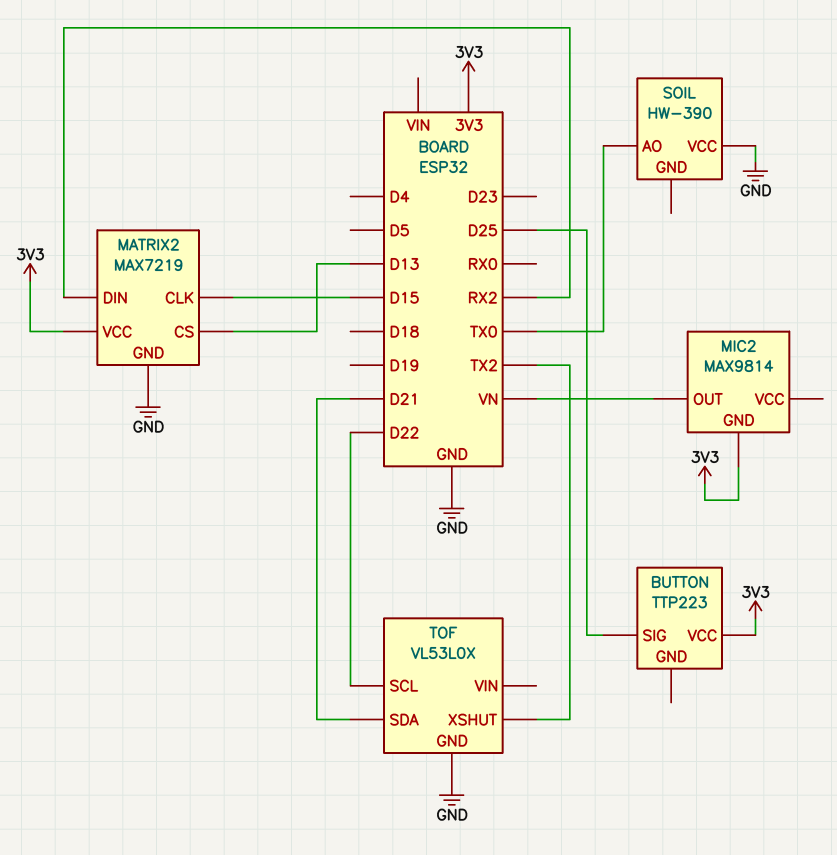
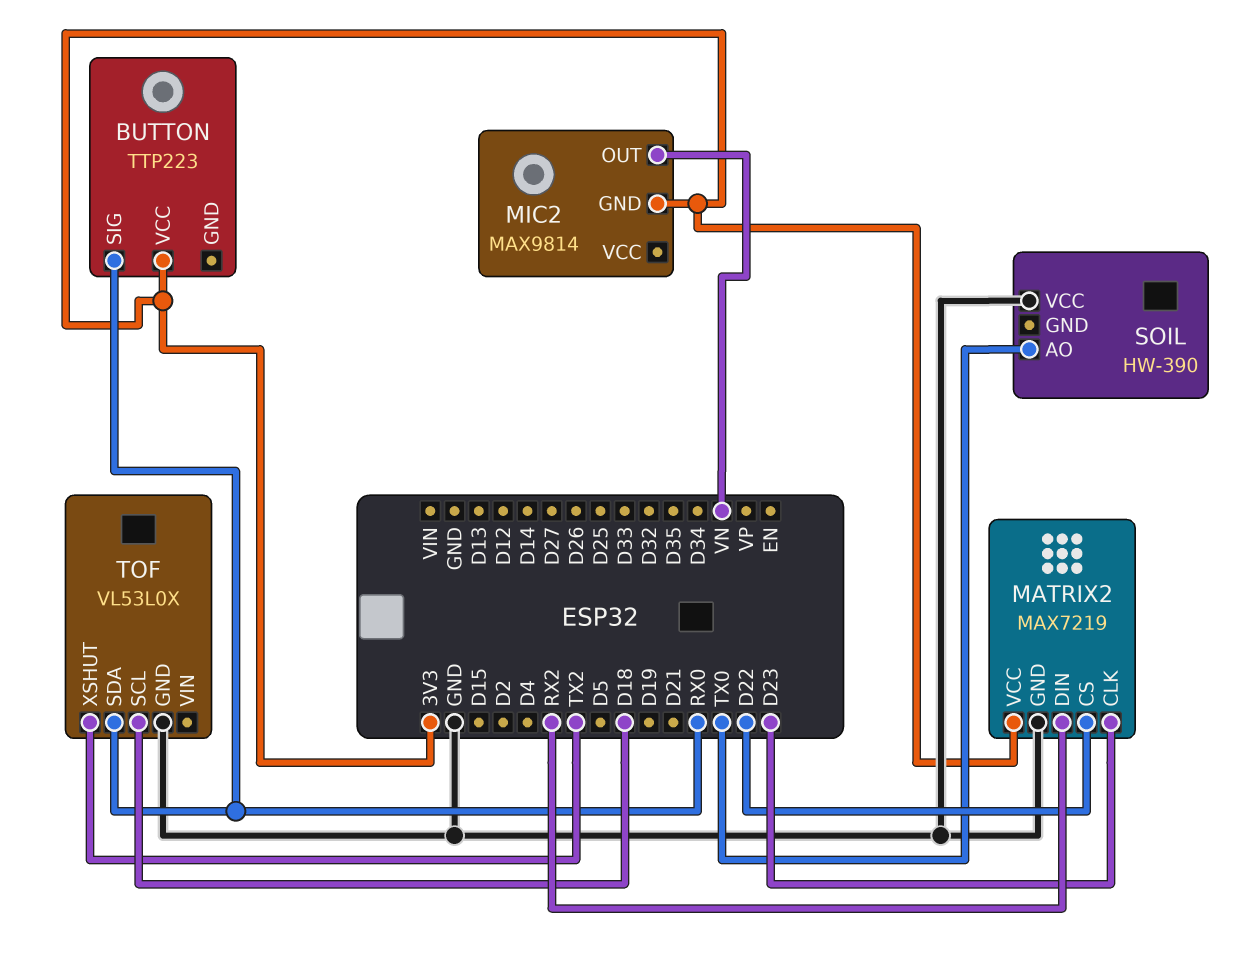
BUTTON pin SIG: D25 -> RX0
MATRIX2 pin CLK: D15 -> D23
MATRIX2 pin CS: D13 -> D22
TOF pin SCL: D22 -> D18
TOF pin SDA: D21 -> RX0

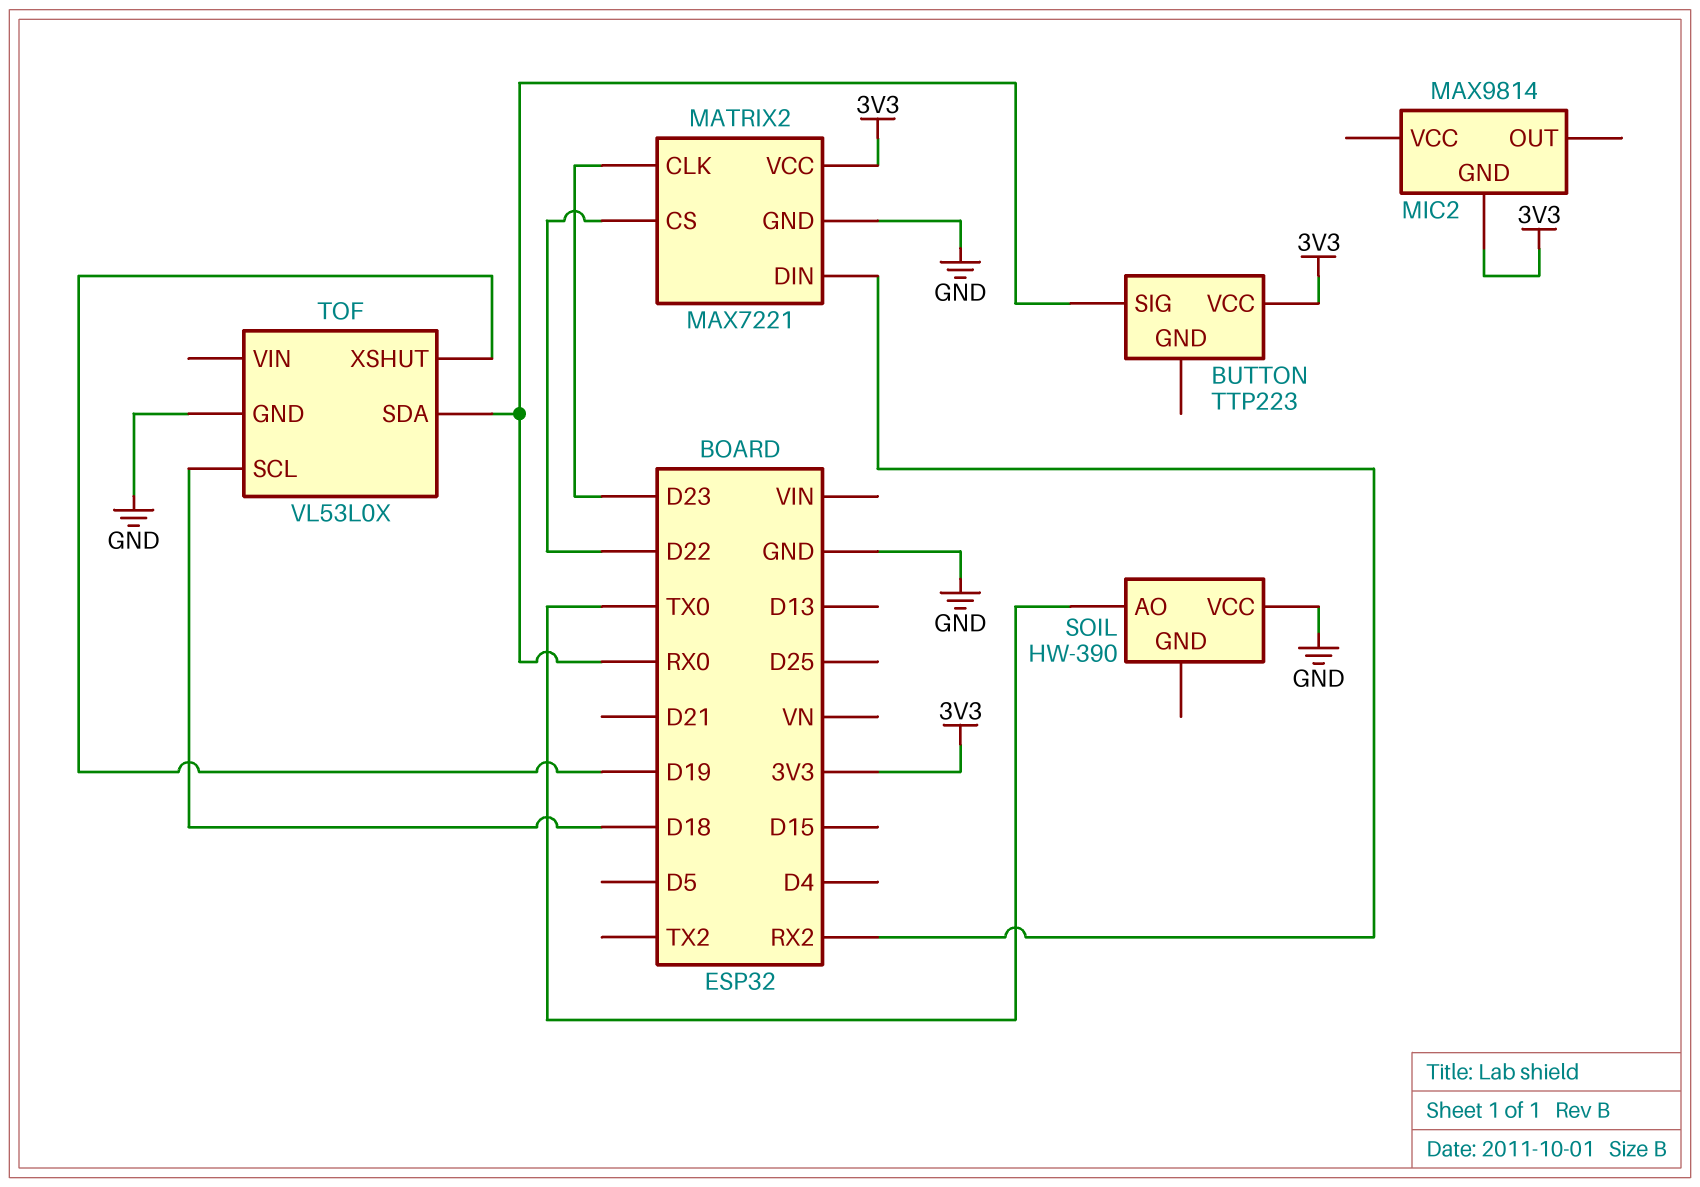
MATRIX2: MAX7219 -> MAX7221
MIC2 pin OUT: VN -> none
TOF pin XSHUT: TX2 -> D19

